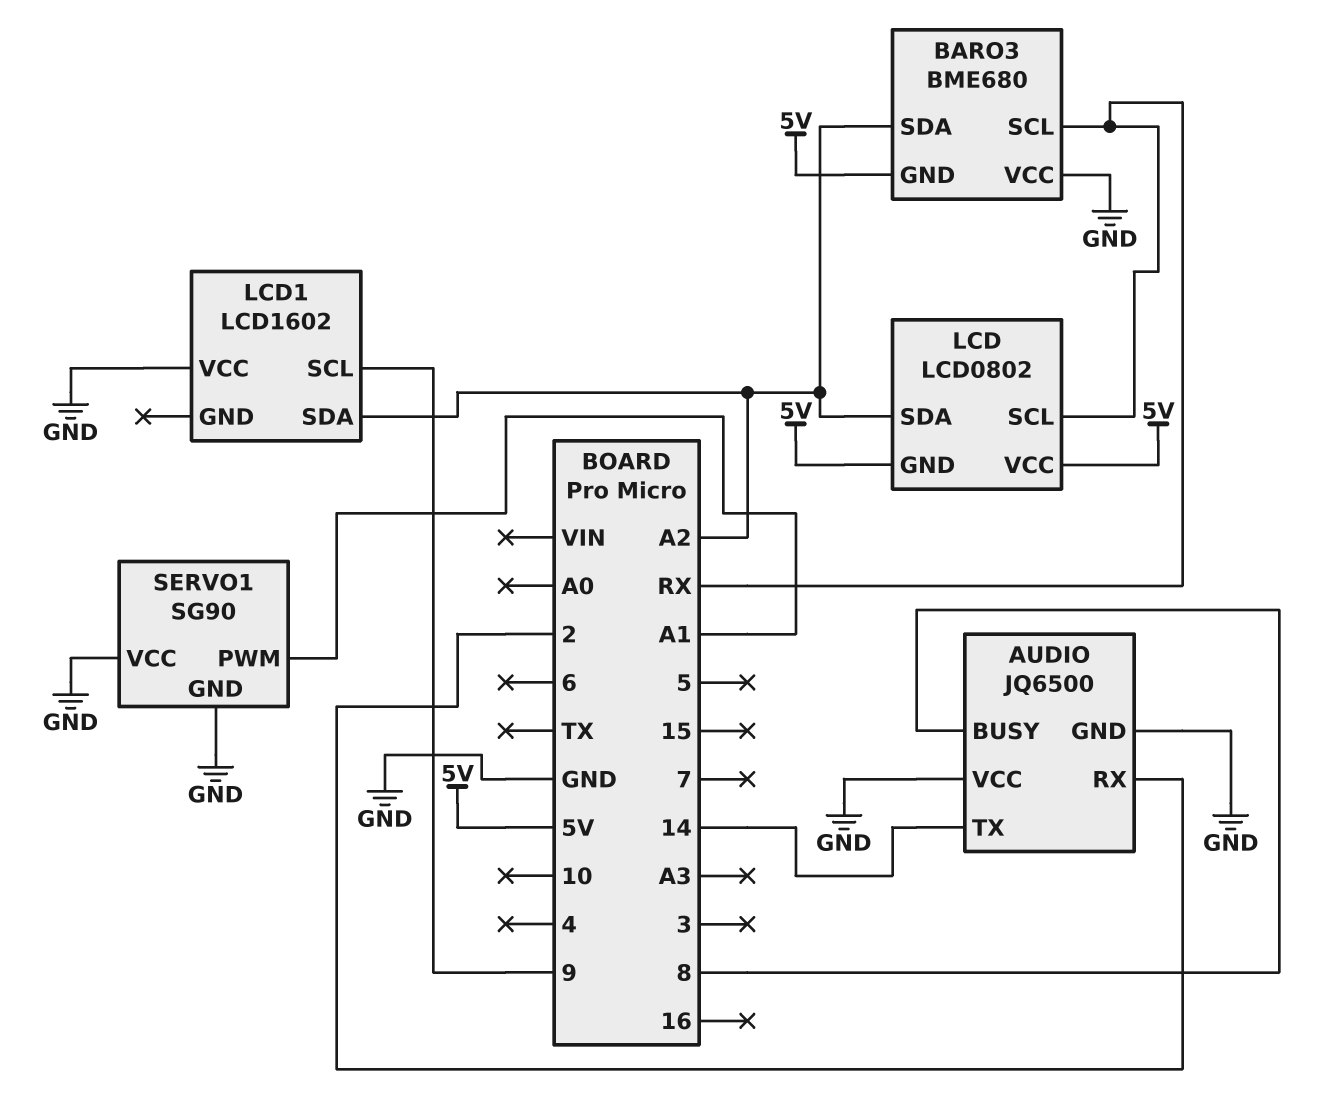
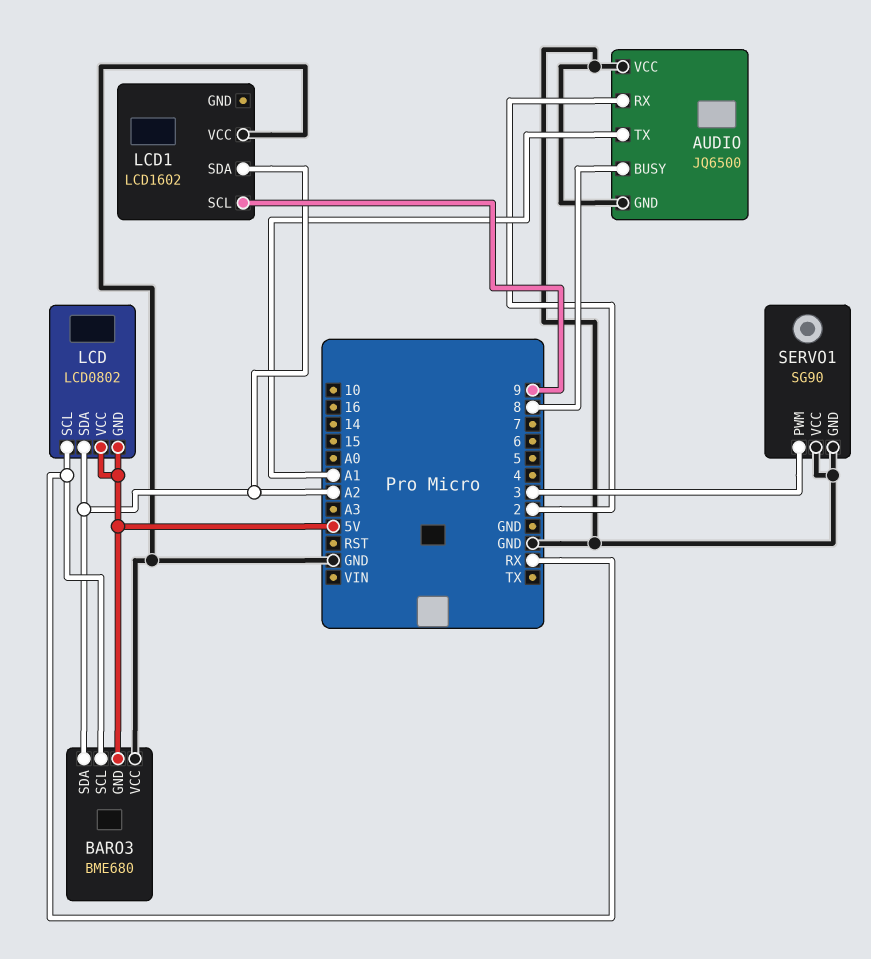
AUDIO pin TX: 14 -> A1
SERVO1 pin PWM: A1 -> 3

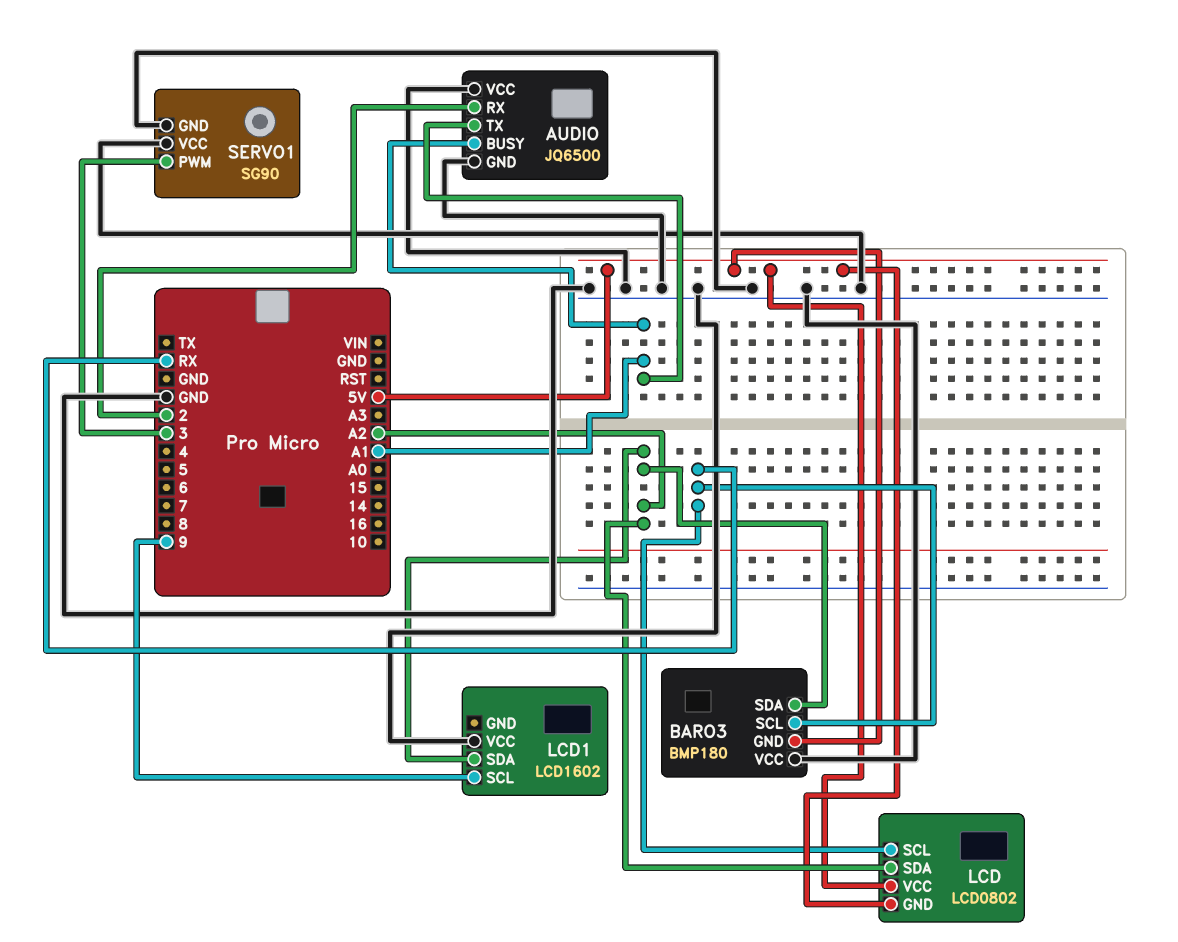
AUDIO pin BUSY: 8 -> A1
BARO3: BME680 -> BMP180

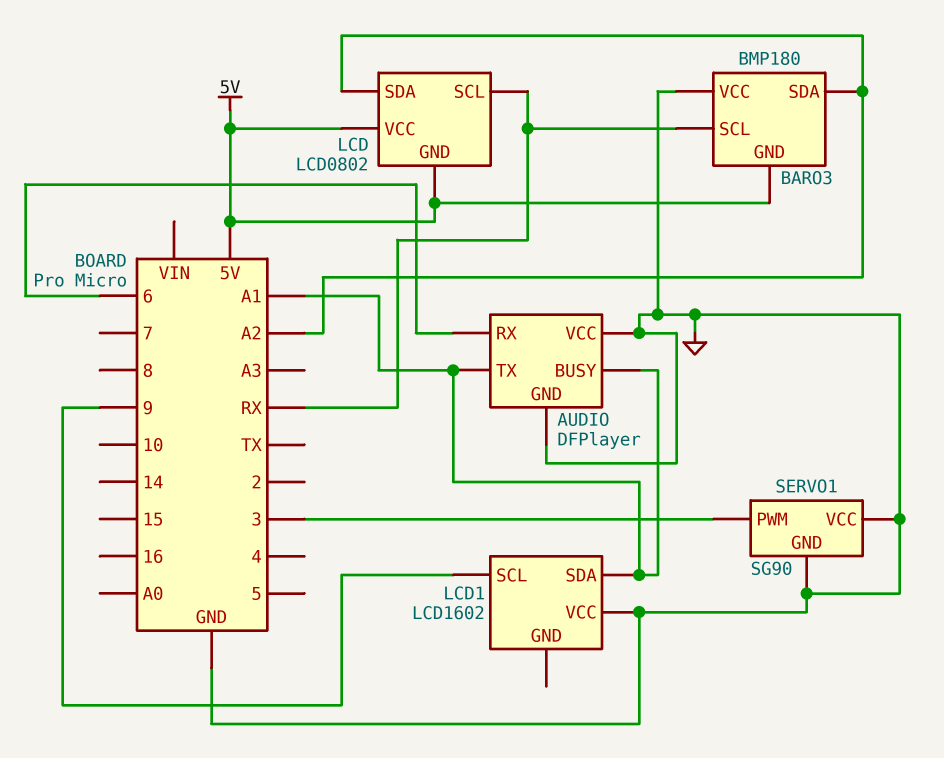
AUDIO: JQ6500 -> DFPlayer
AUDIO pin RX: 2 -> 6
LCD1 pin SDA: A2 -> A1

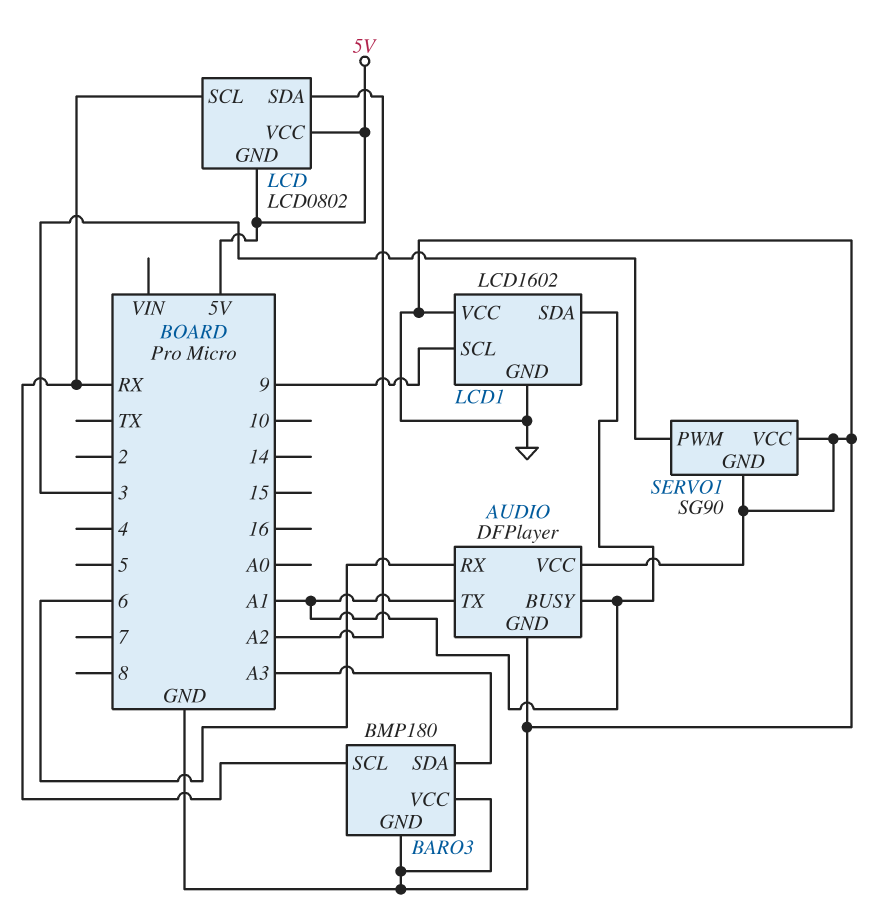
BARO3 pin GND: 5V -> GND
BARO3 pin SDA: A2 -> A3
LCD1 pin GND: none -> GND

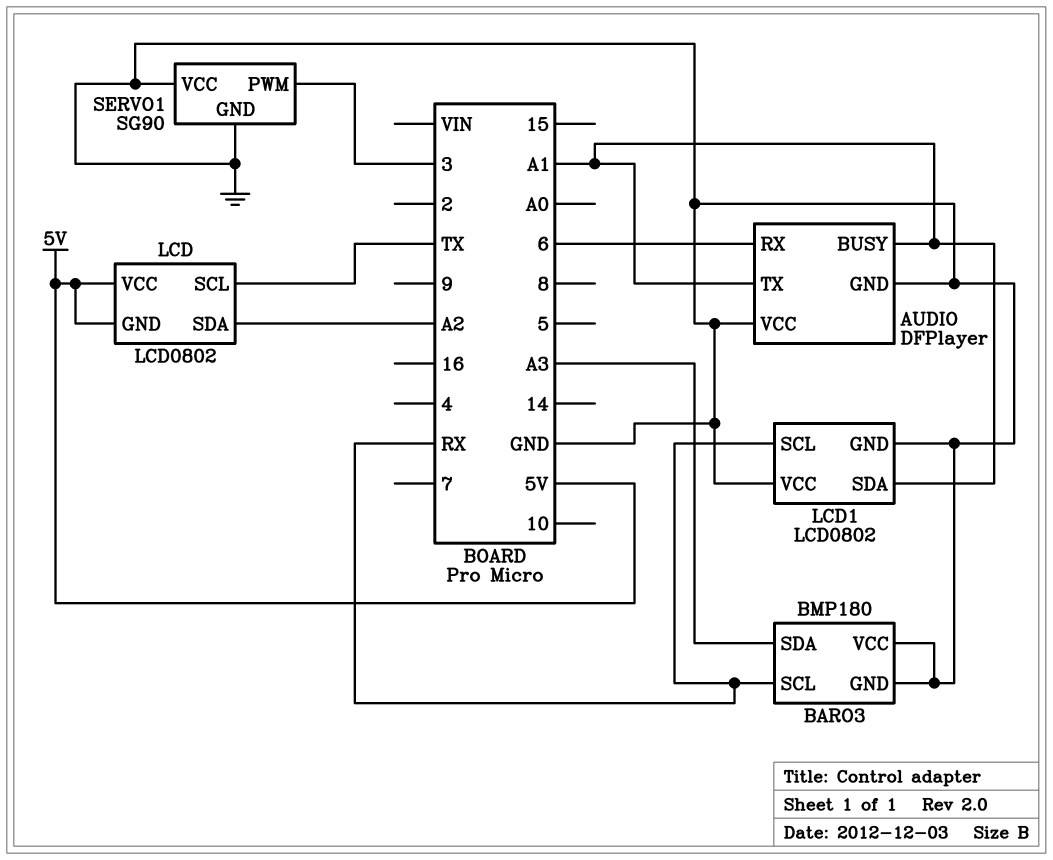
LCD pin SCL: RX -> TX
LCD1: LCD1602 -> LCD0802
LCD1 pin SCL: 9 -> RX

